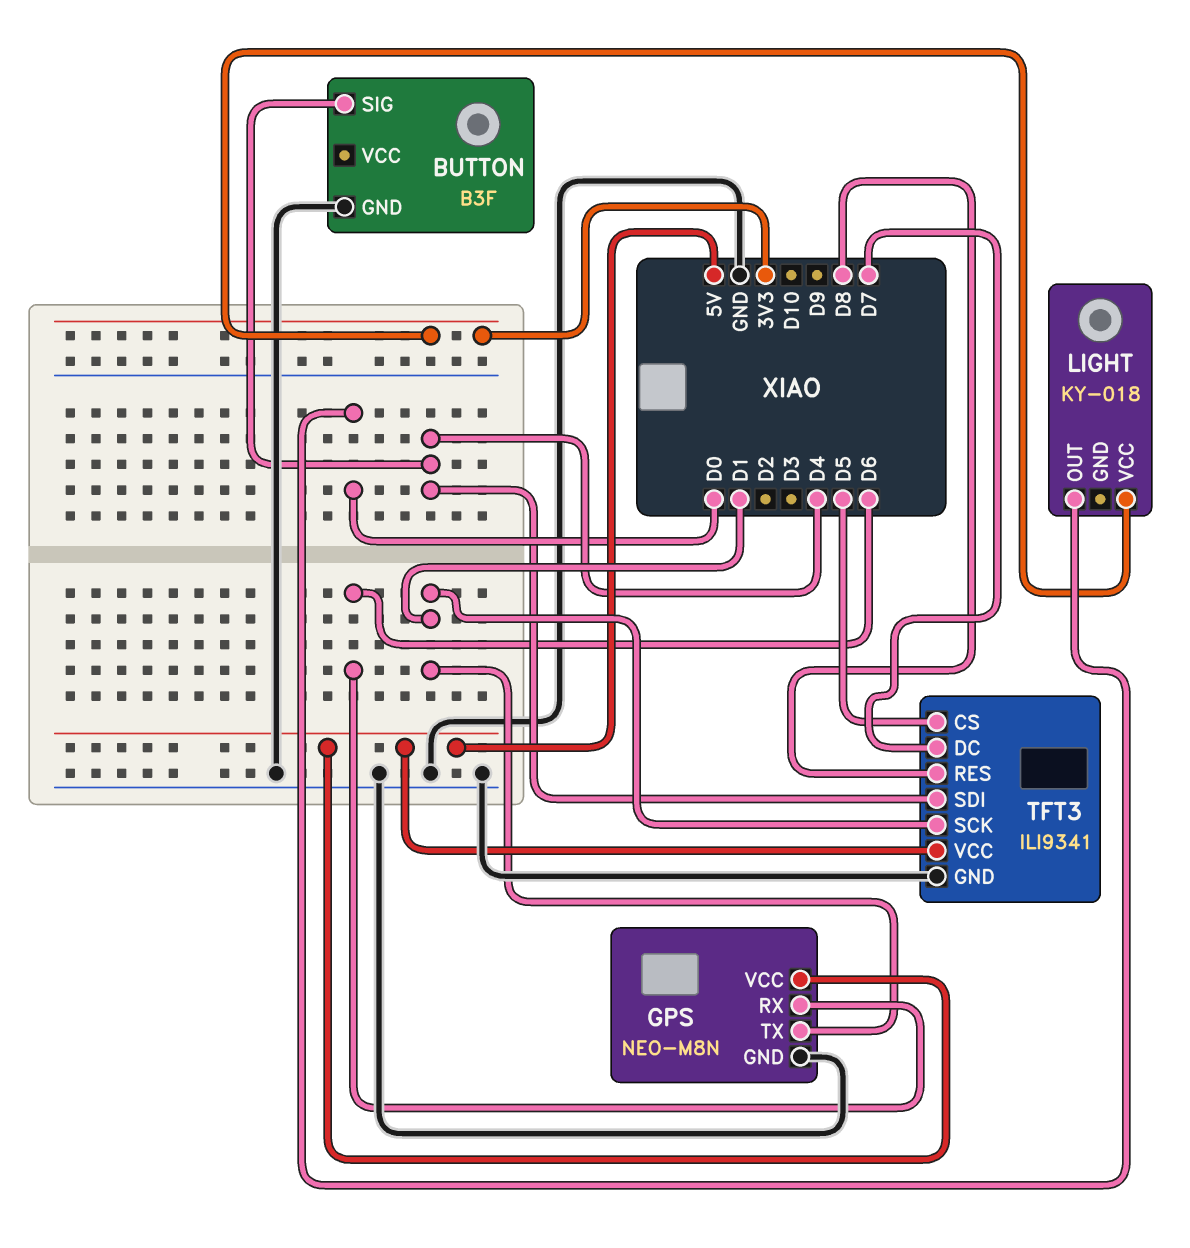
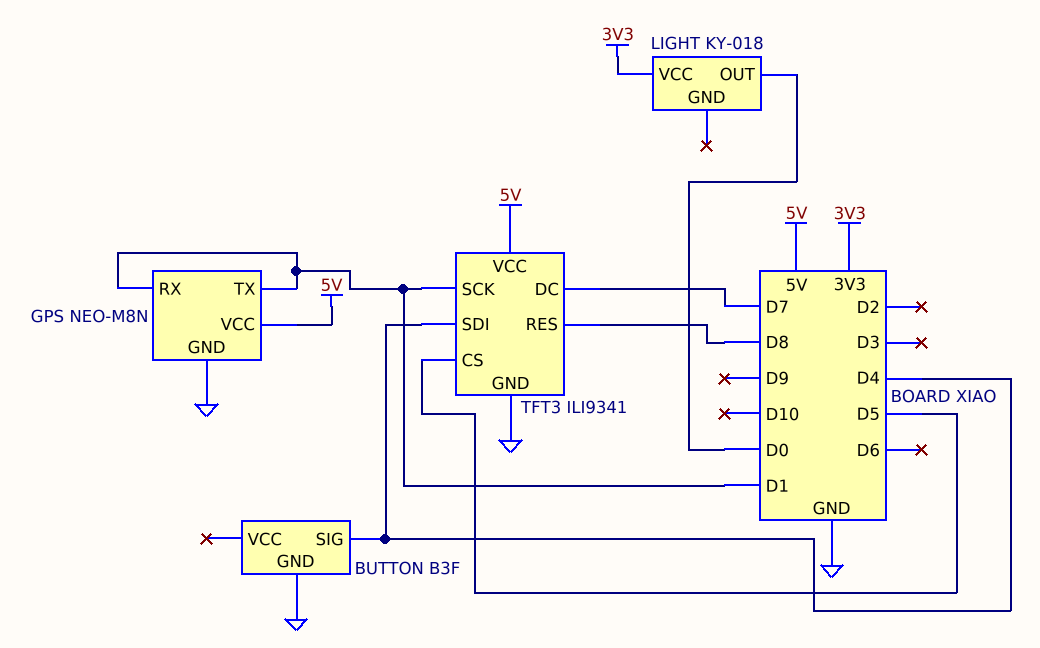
GPS pin RX: D6 -> D1

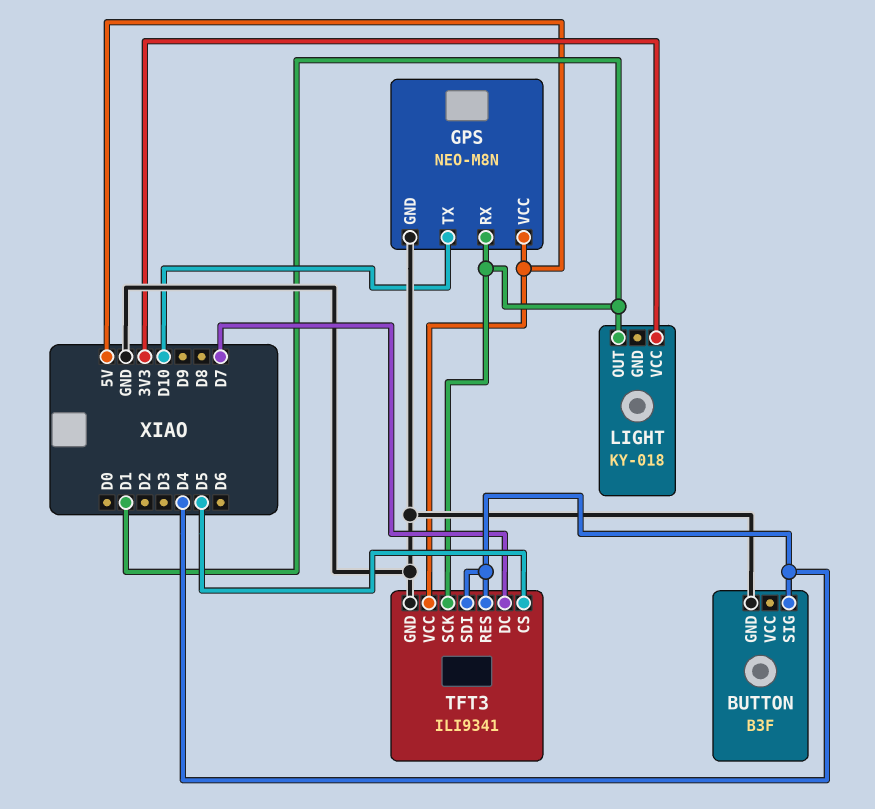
GPS pin TX: D1 -> D10
LIGHT pin OUT: D0 -> D1
TFT3 pin RES: D8 -> D4

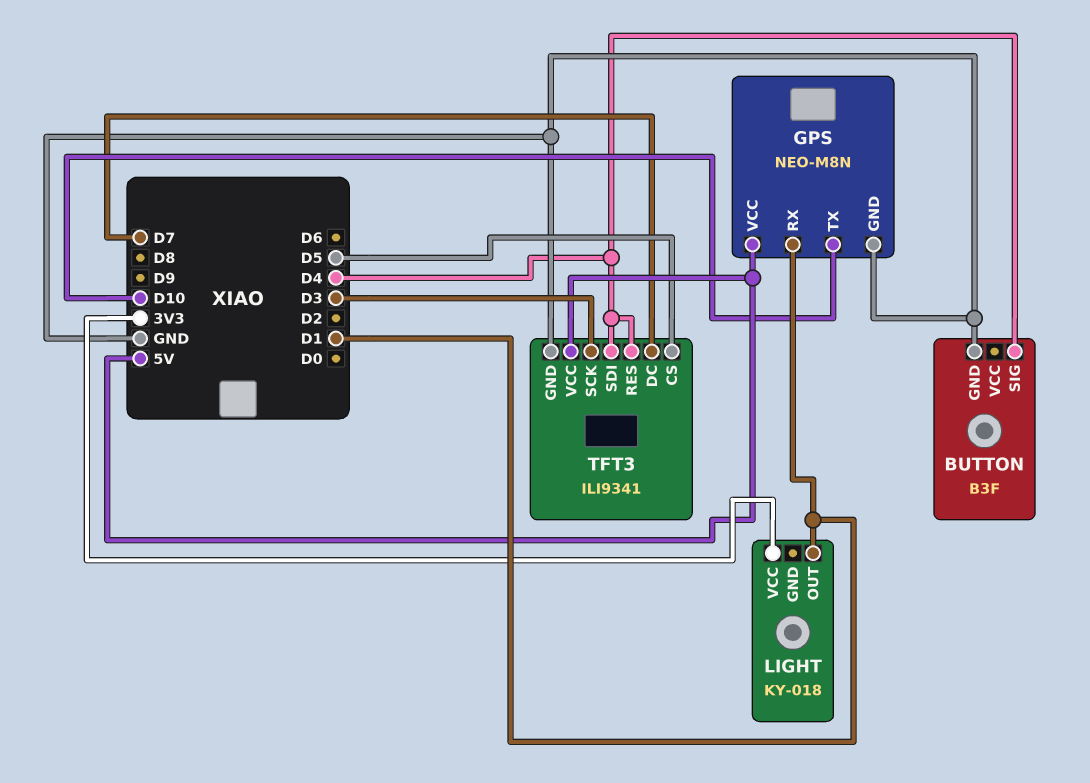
TFT3 pin SCK: D1 -> D3

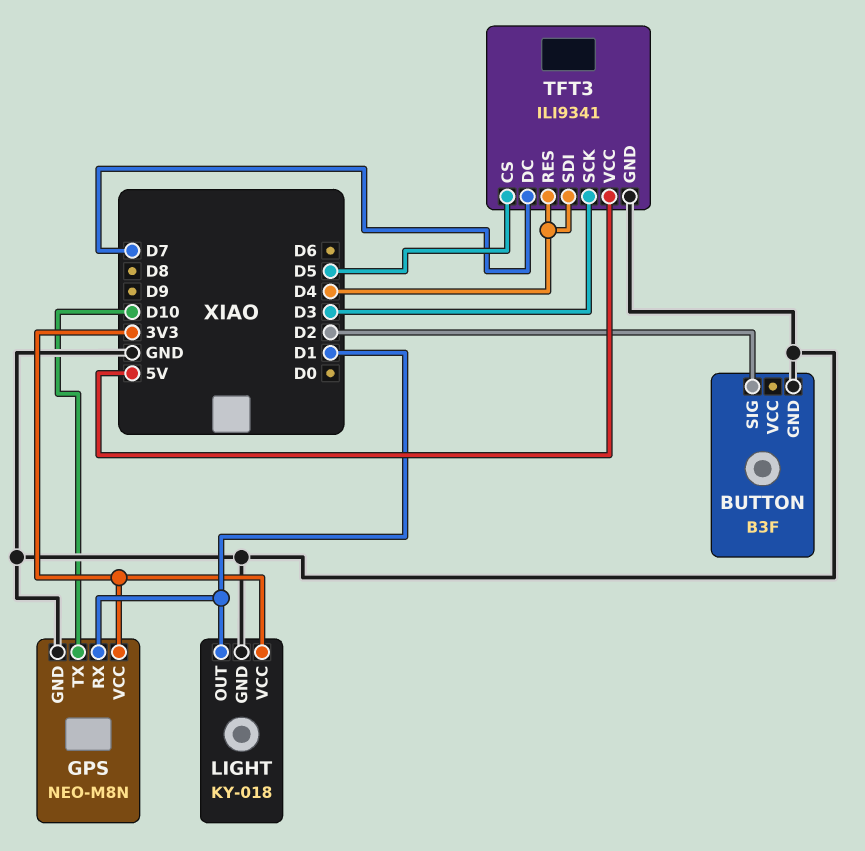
BUTTON pin SIG: D4 -> D2
GPS pin VCC: 5V -> 3V3
LIGHT pin GND: none -> GND

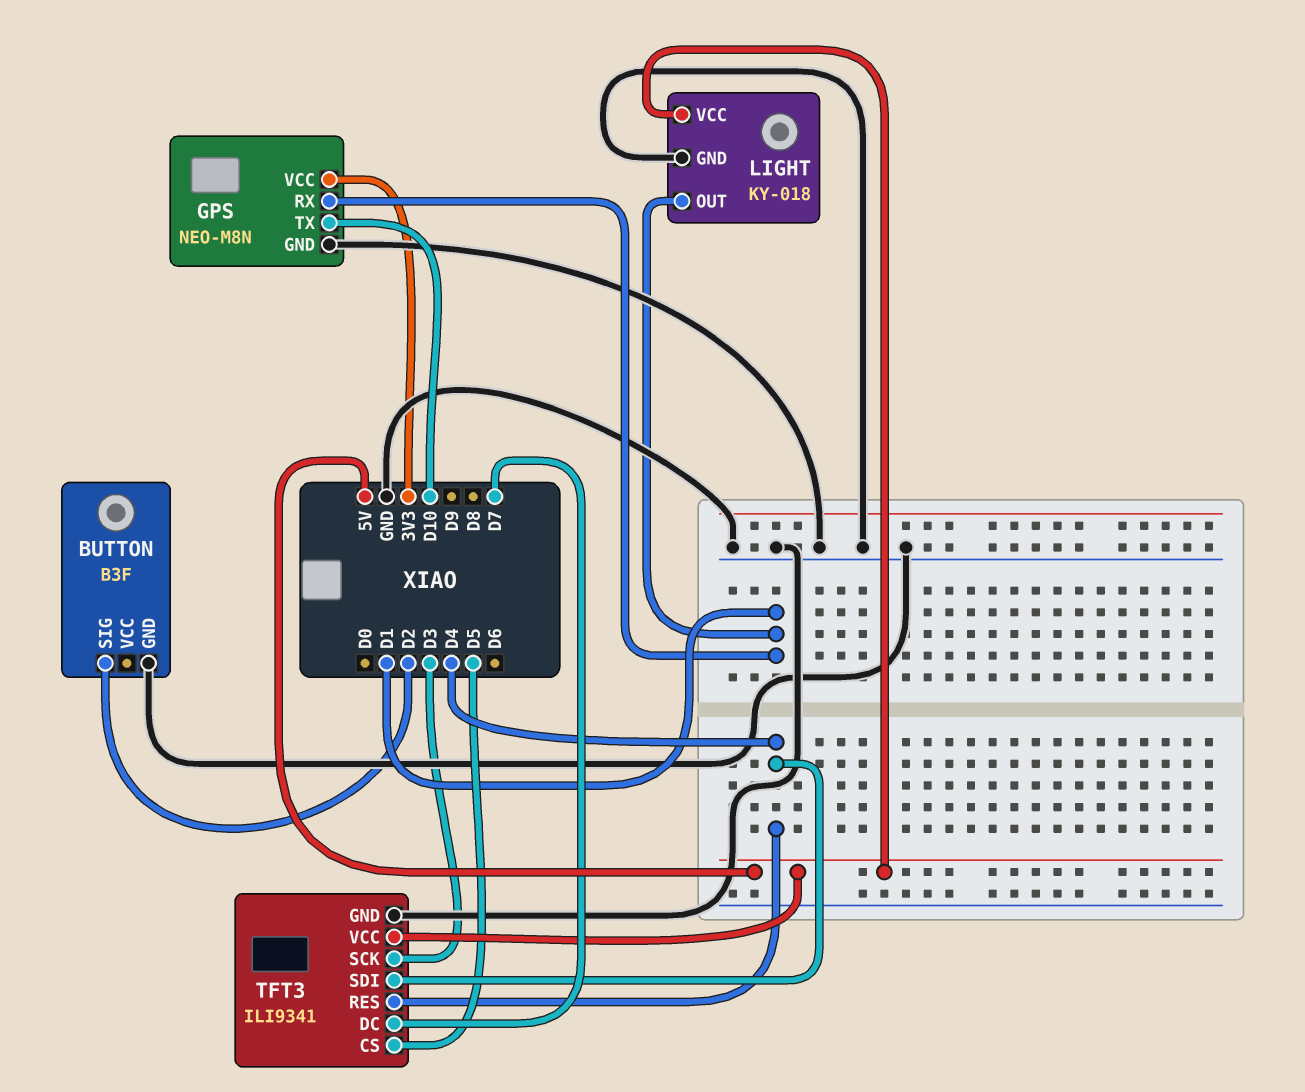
LIGHT pin VCC: 3V3 -> 5V

